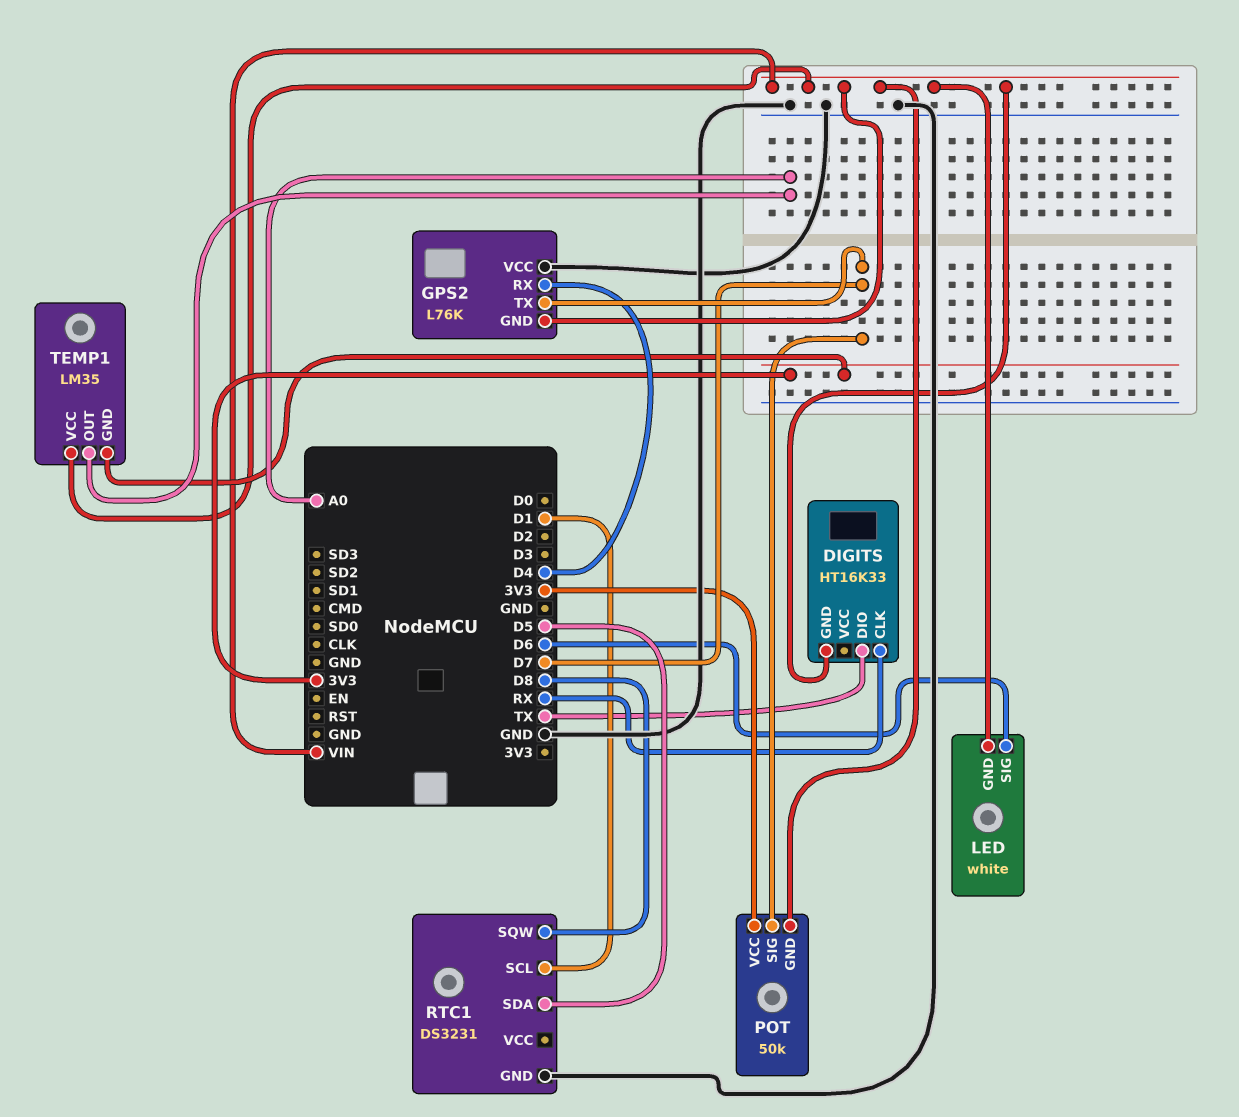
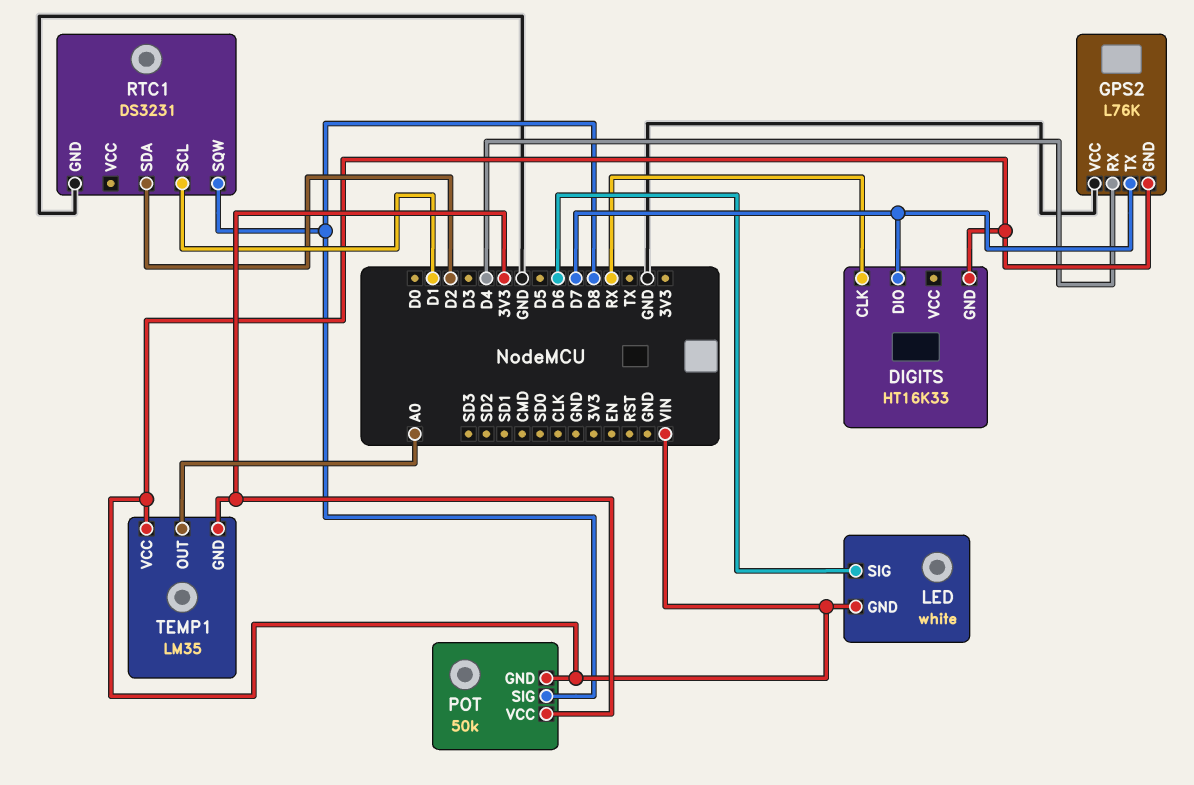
DIGITS pin DIO: TX -> D7
POT pin SIG: D7 -> D8
RTC1 pin SDA: D5 -> D2

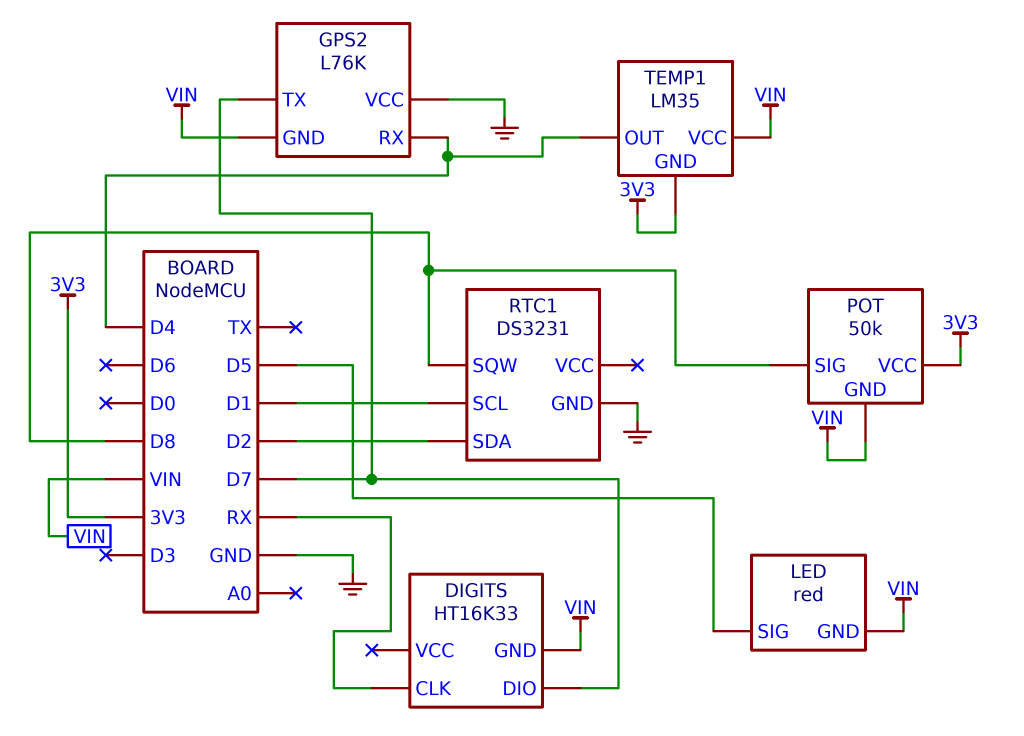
LED: white -> red
LED pin SIG: D6 -> D5
TEMP1 pin OUT: A0 -> D4

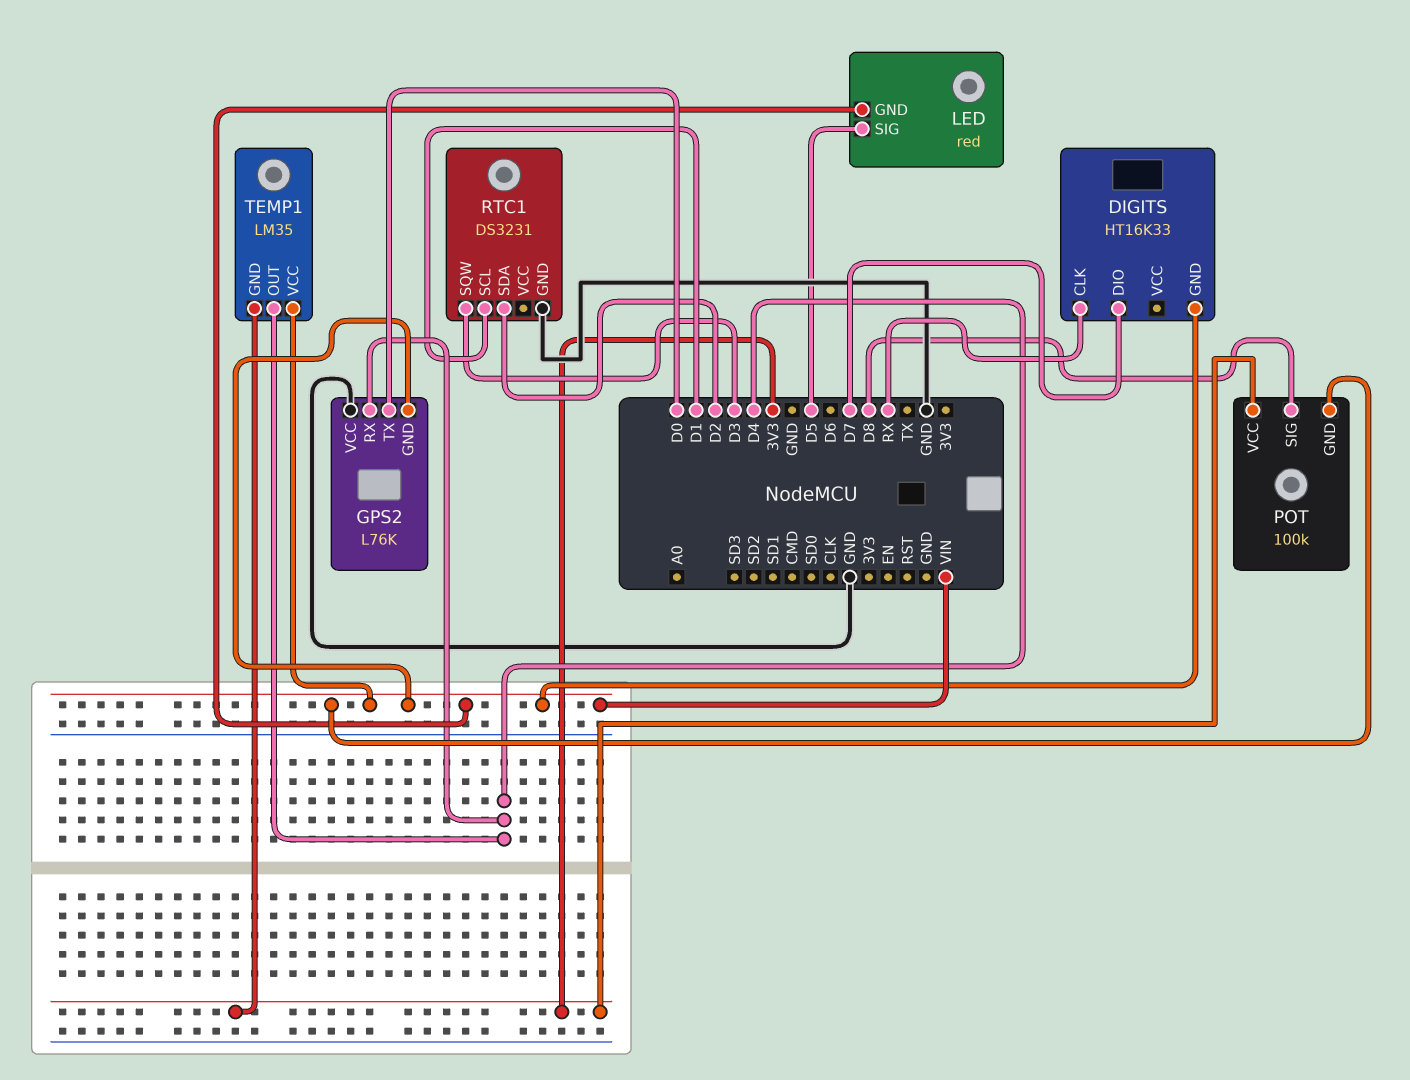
GPS2 pin TX: D7 -> D0
POT: 50k -> 100k
RTC1 pin SQW: D8 -> D3

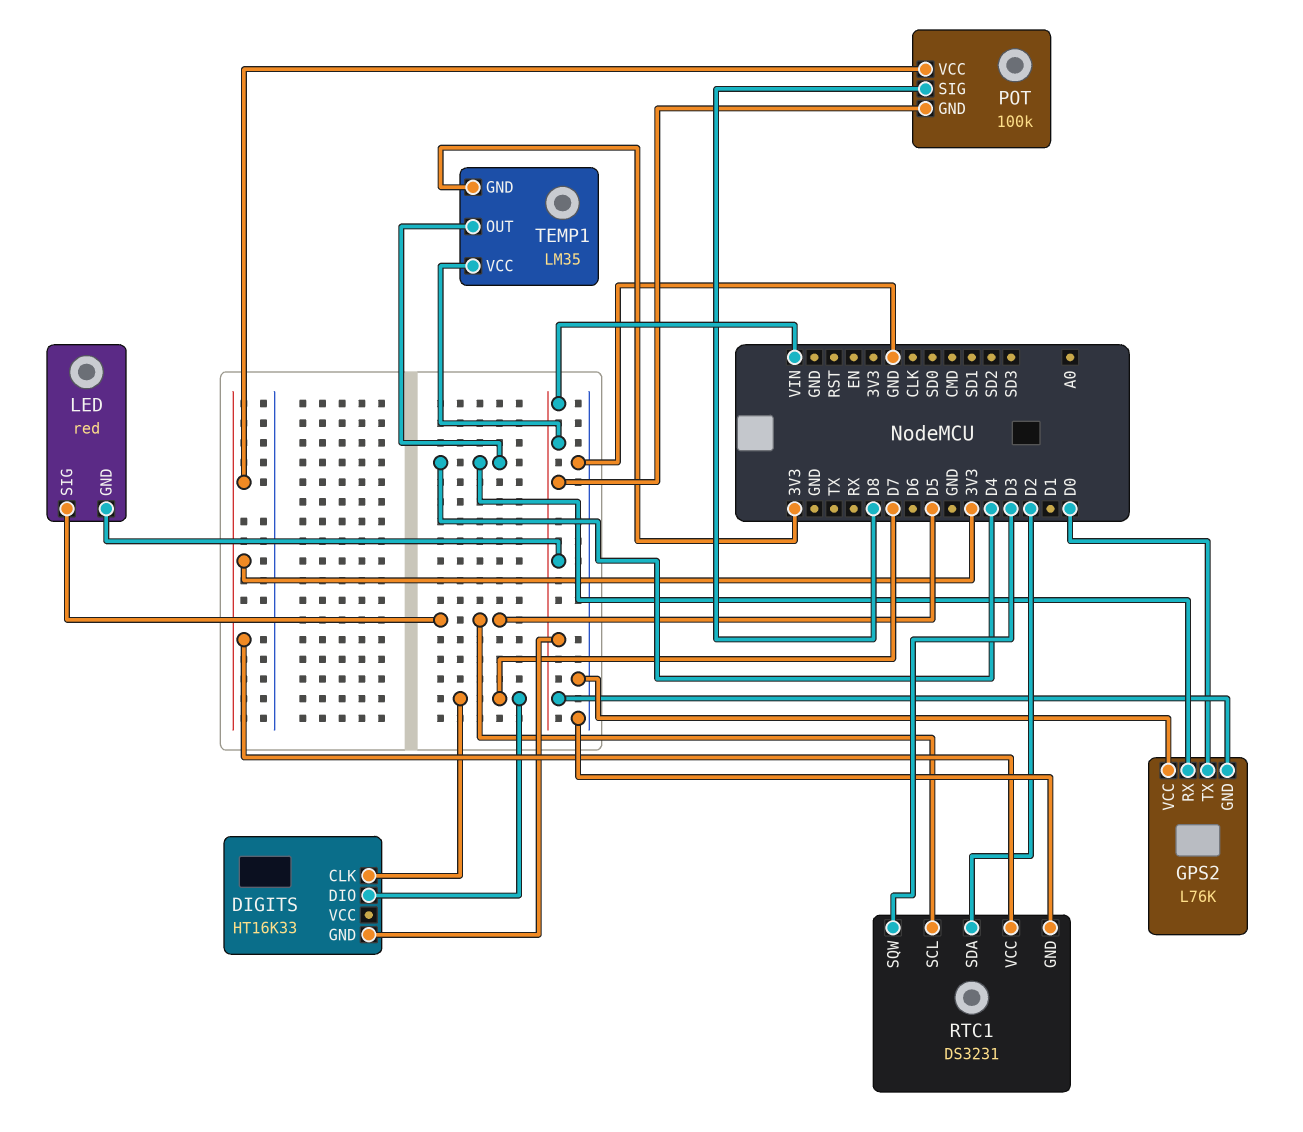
DIGITS pin CLK: RX -> D7
RTC1 pin SCL: D1 -> D5
RTC1 pin VCC: none -> 3V3

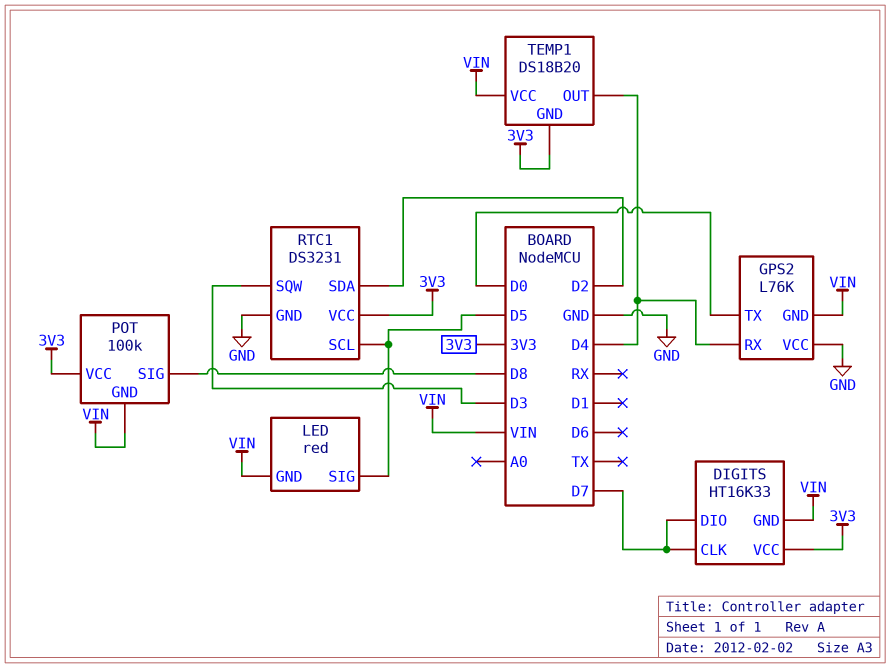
DIGITS pin VCC: none -> 3V3
TEMP1: LM35 -> DS18B20

